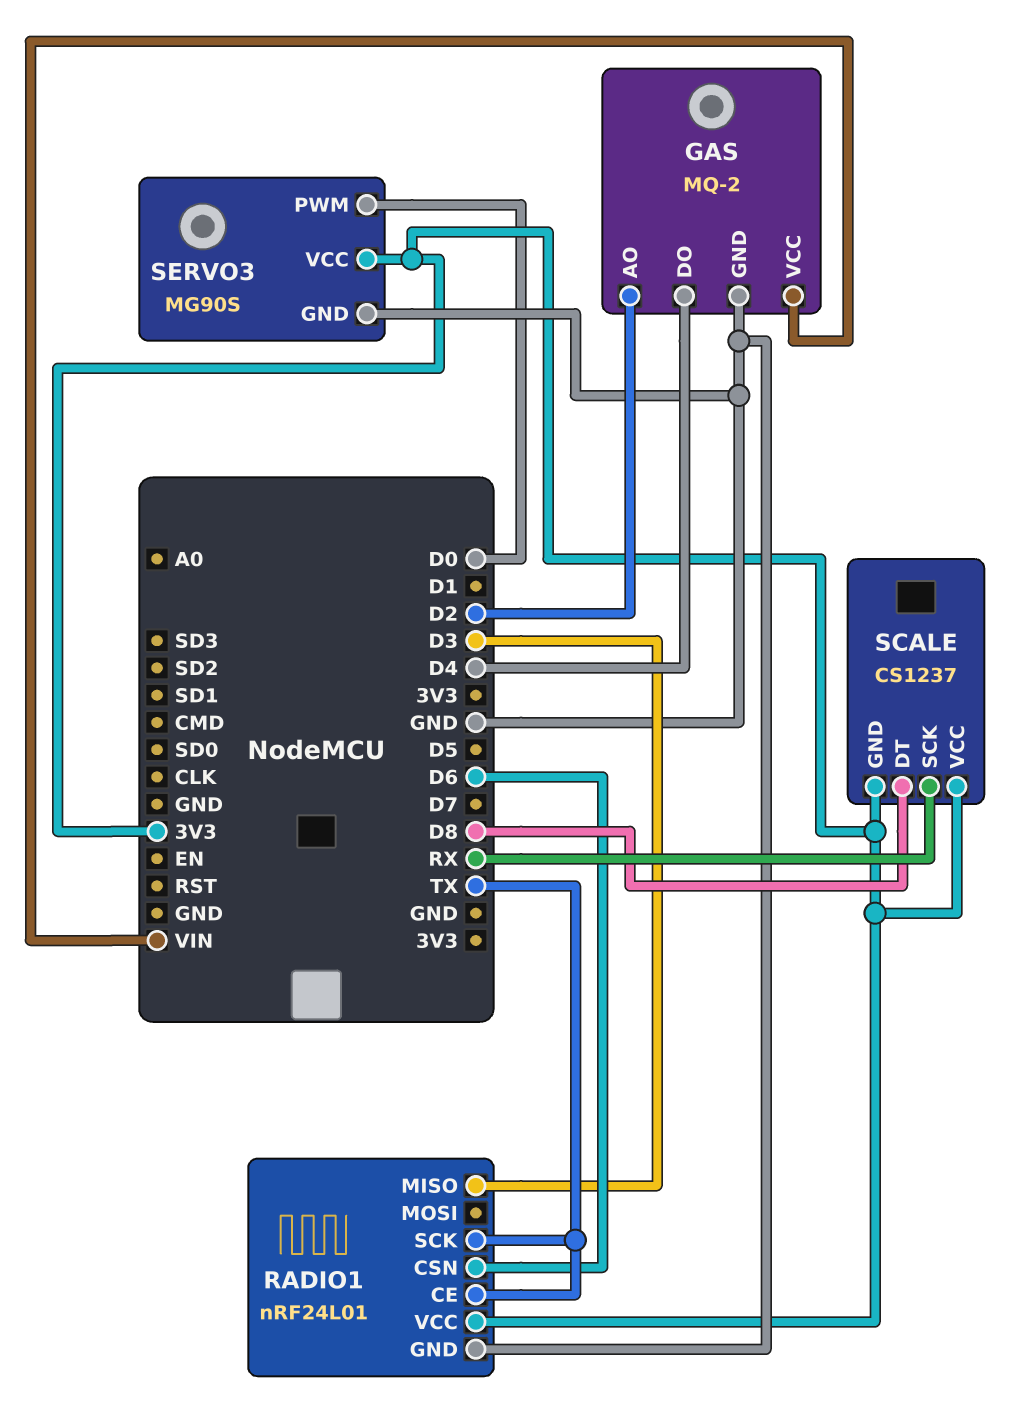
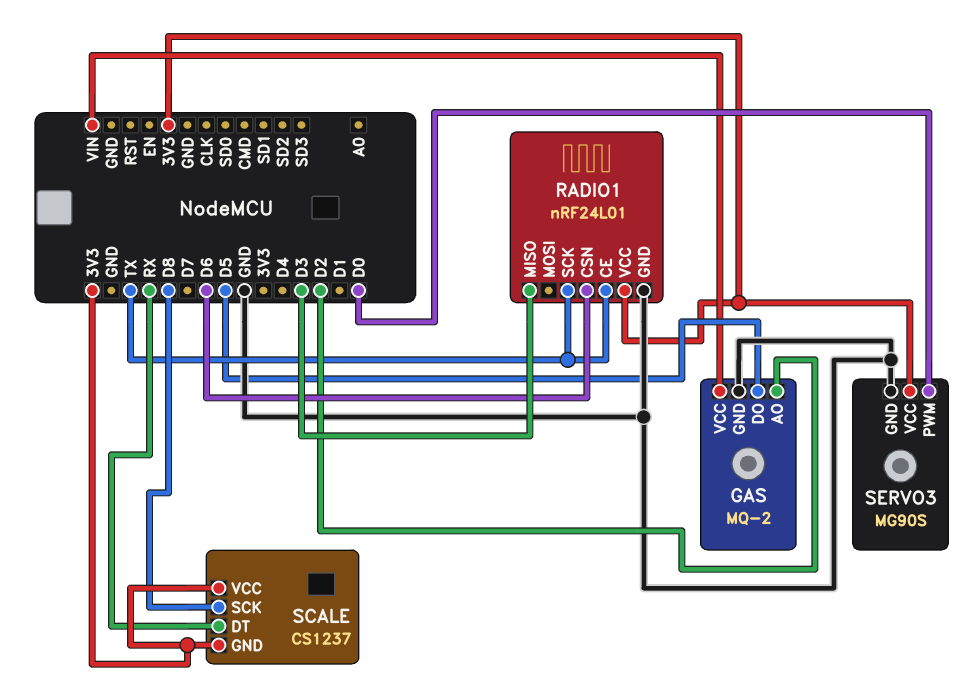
GAS pin DO: D4 -> D5
SCALE pin DT: D8 -> RX
SCALE pin SCK: RX -> D8

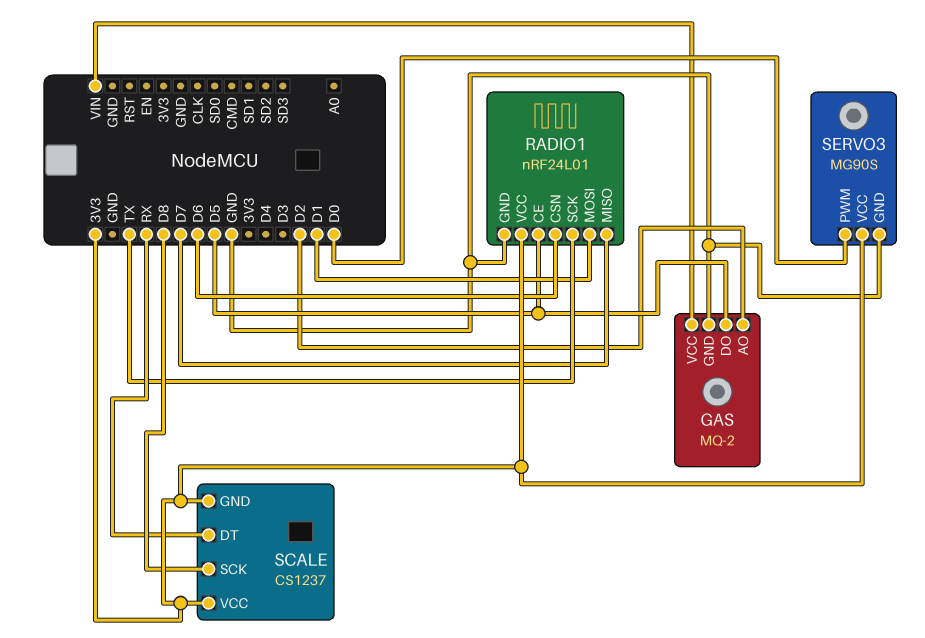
RADIO1 pin CE: TX -> D5
RADIO1 pin MISO: D3 -> D7
RADIO1 pin MOSI: none -> D1

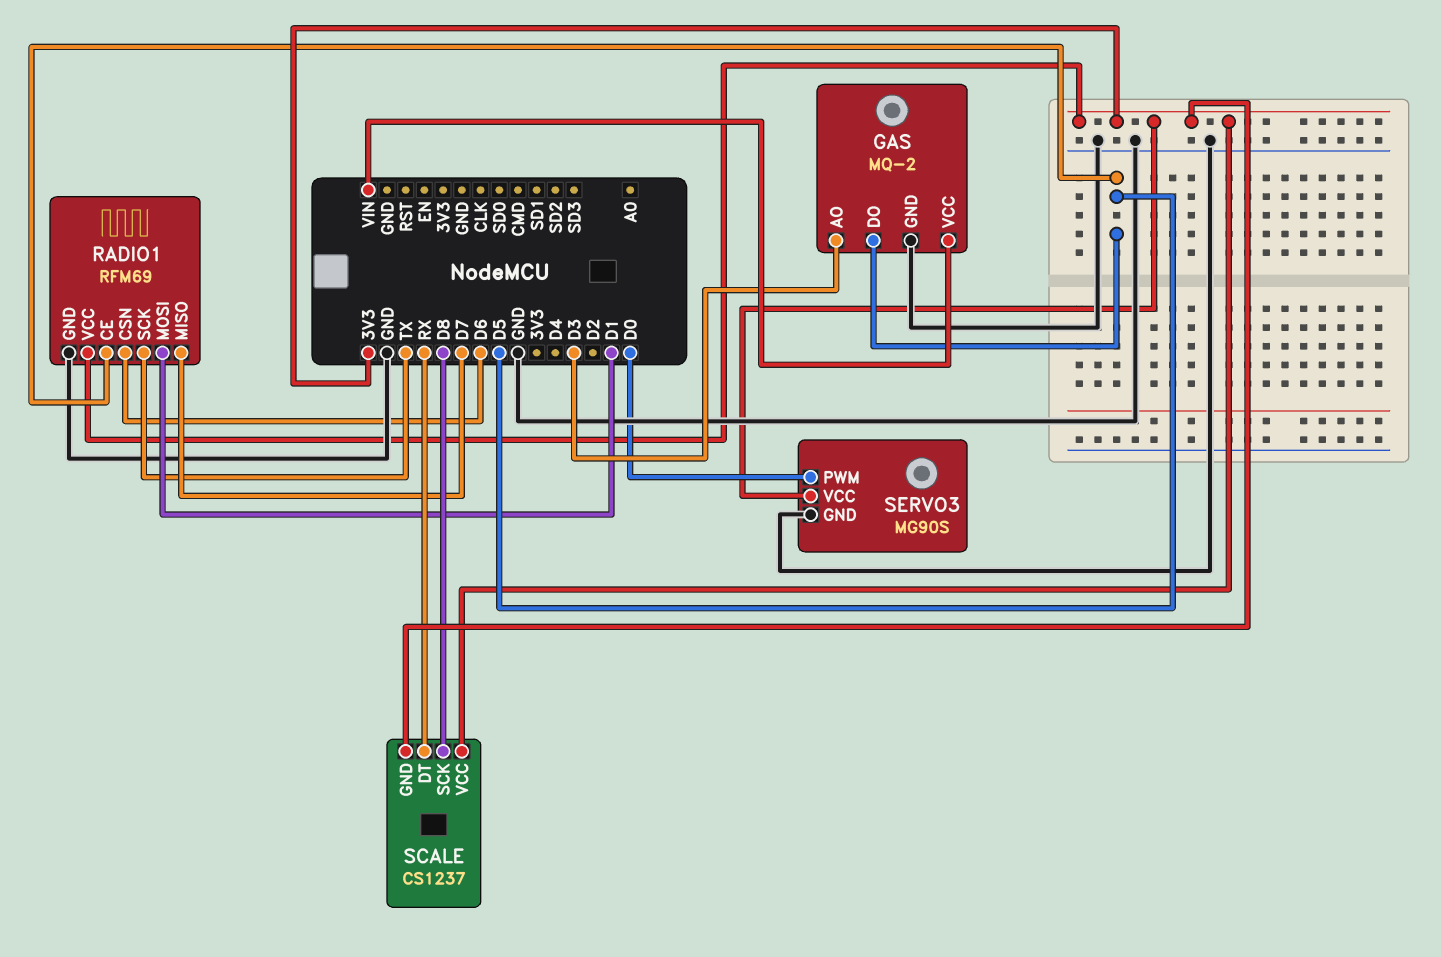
GAS pin AO: D2 -> D3
RADIO1: nRF24L01 -> RFM69

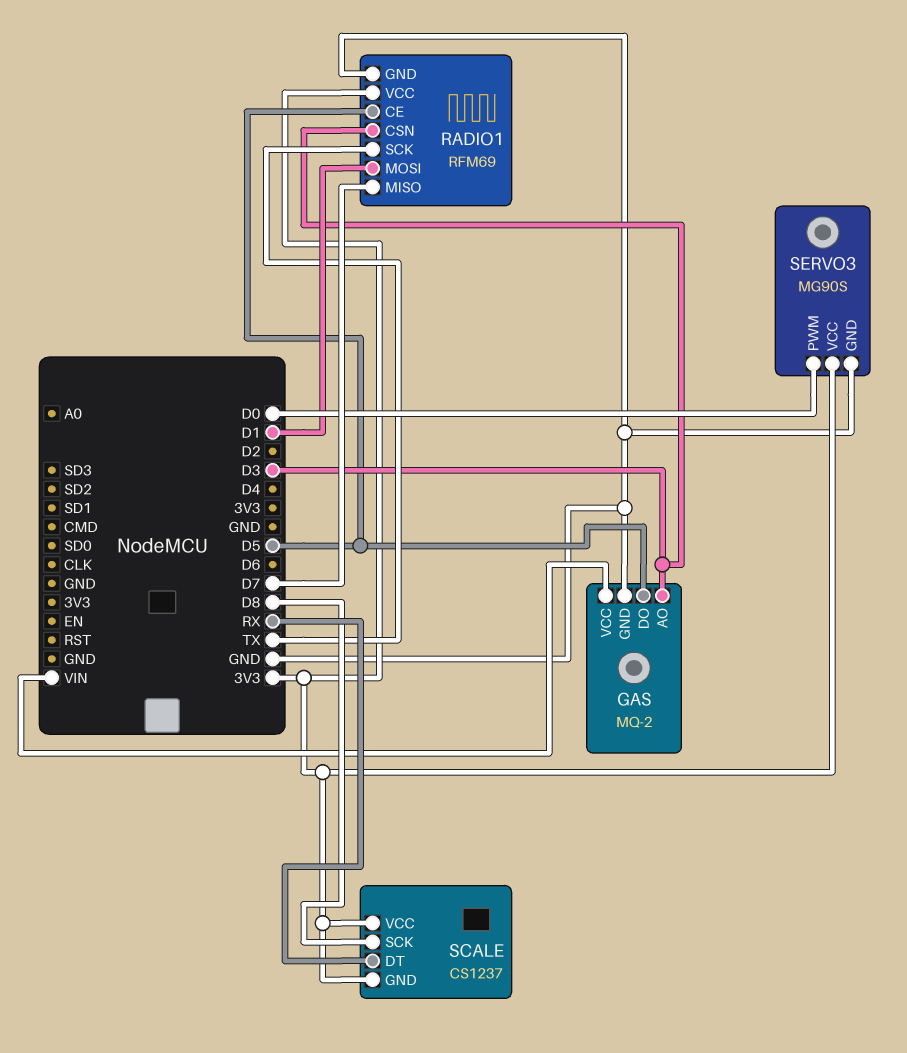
RADIO1 pin CSN: D6 -> D3

